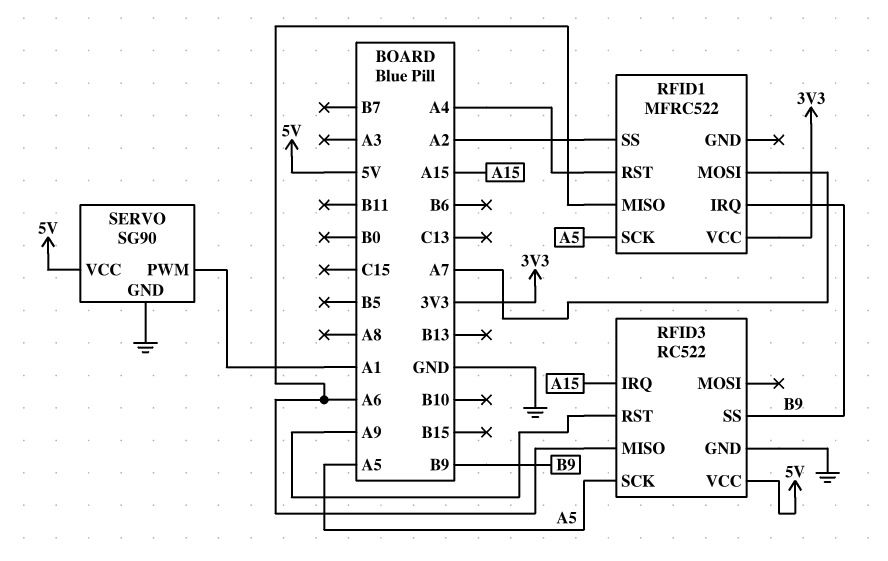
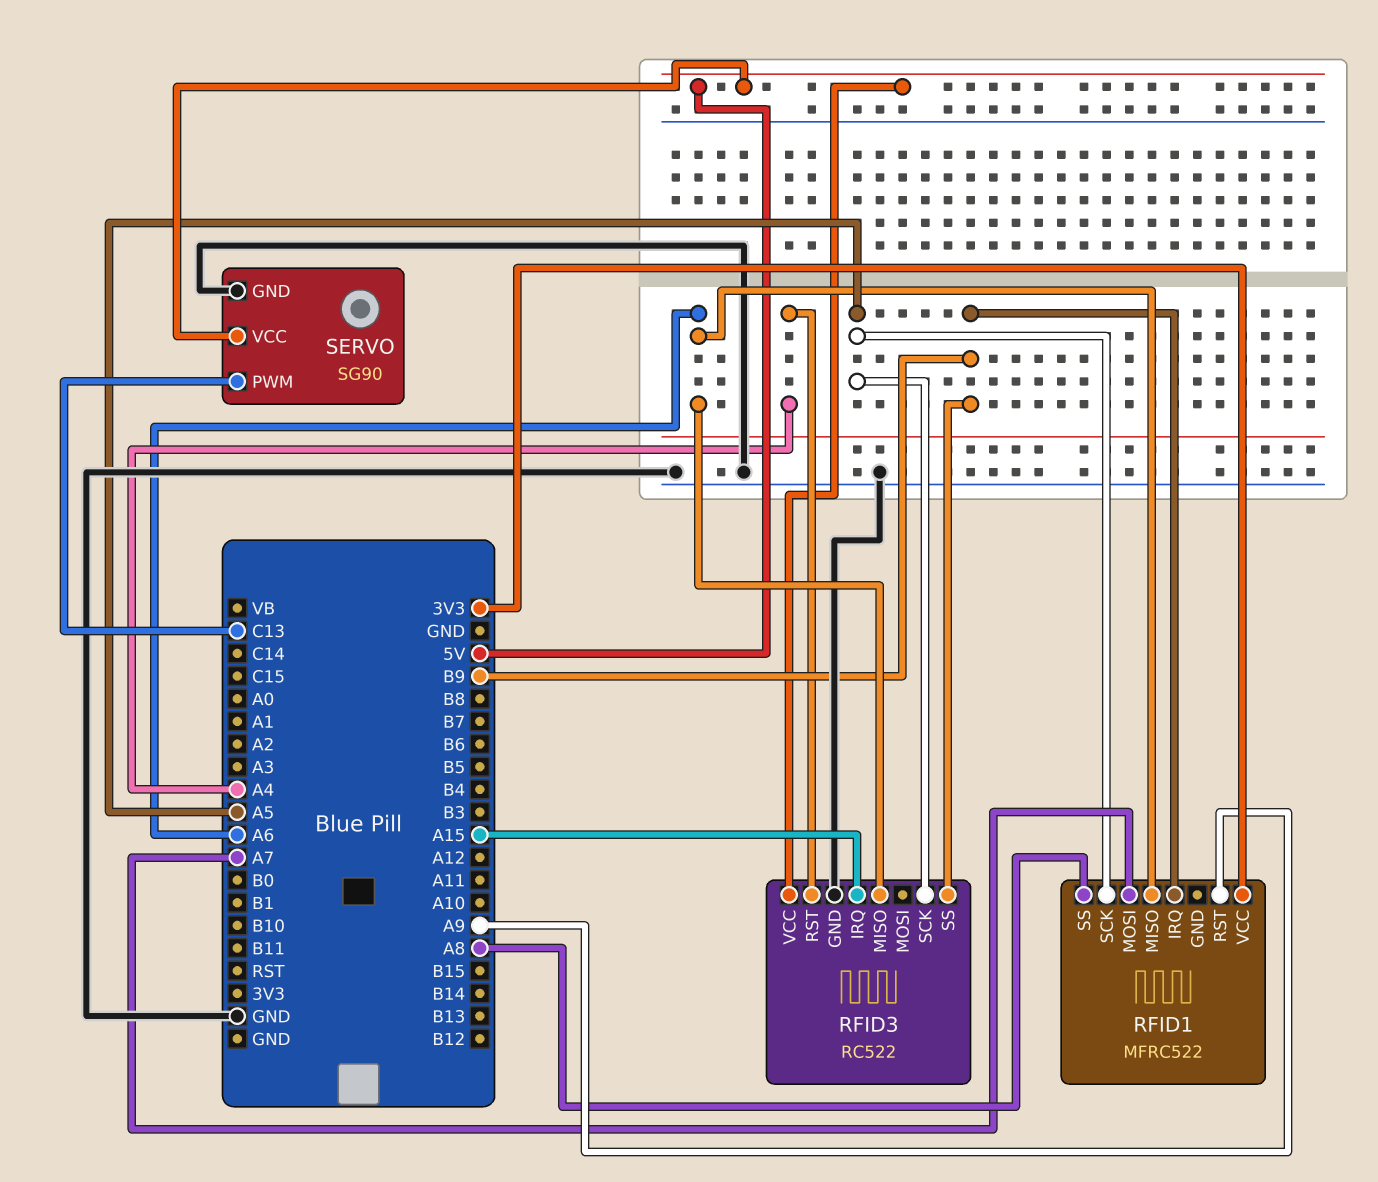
RFID1 pin RST: A4 -> A9
RFID1 pin SS: A2 -> A8
RFID3 pin RST: A9 -> A4
SERVO pin PWM: A1 -> C13

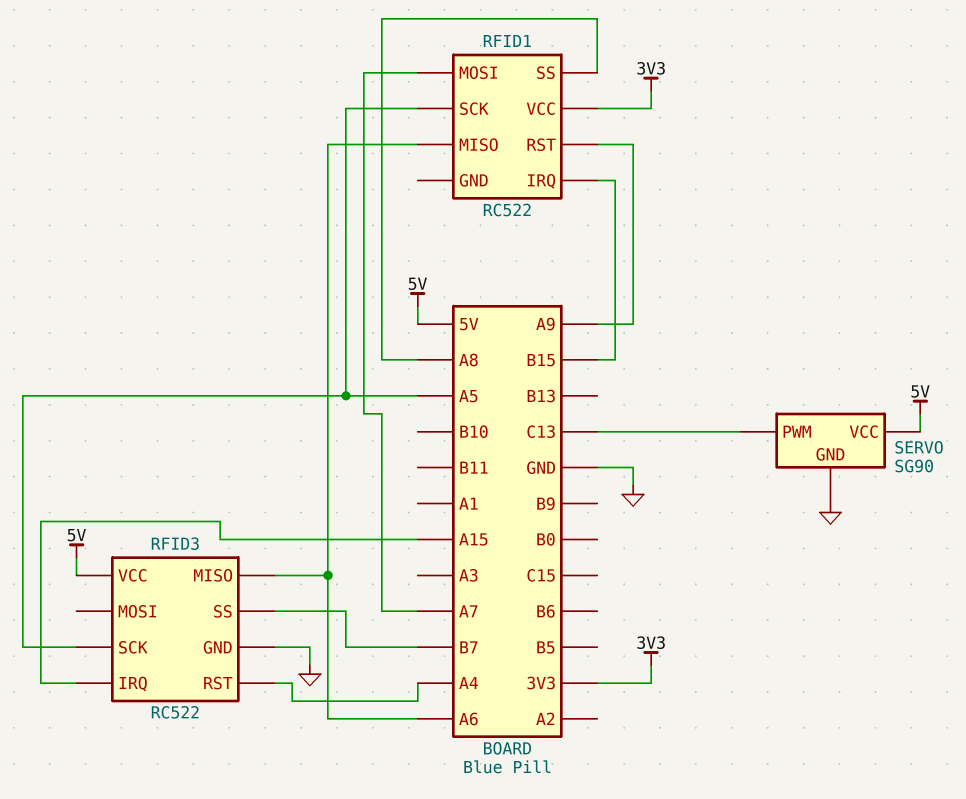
RFID1: MFRC522 -> RC522
RFID1 pin IRQ: B9 -> B15
RFID3 pin SS: B9 -> B7

